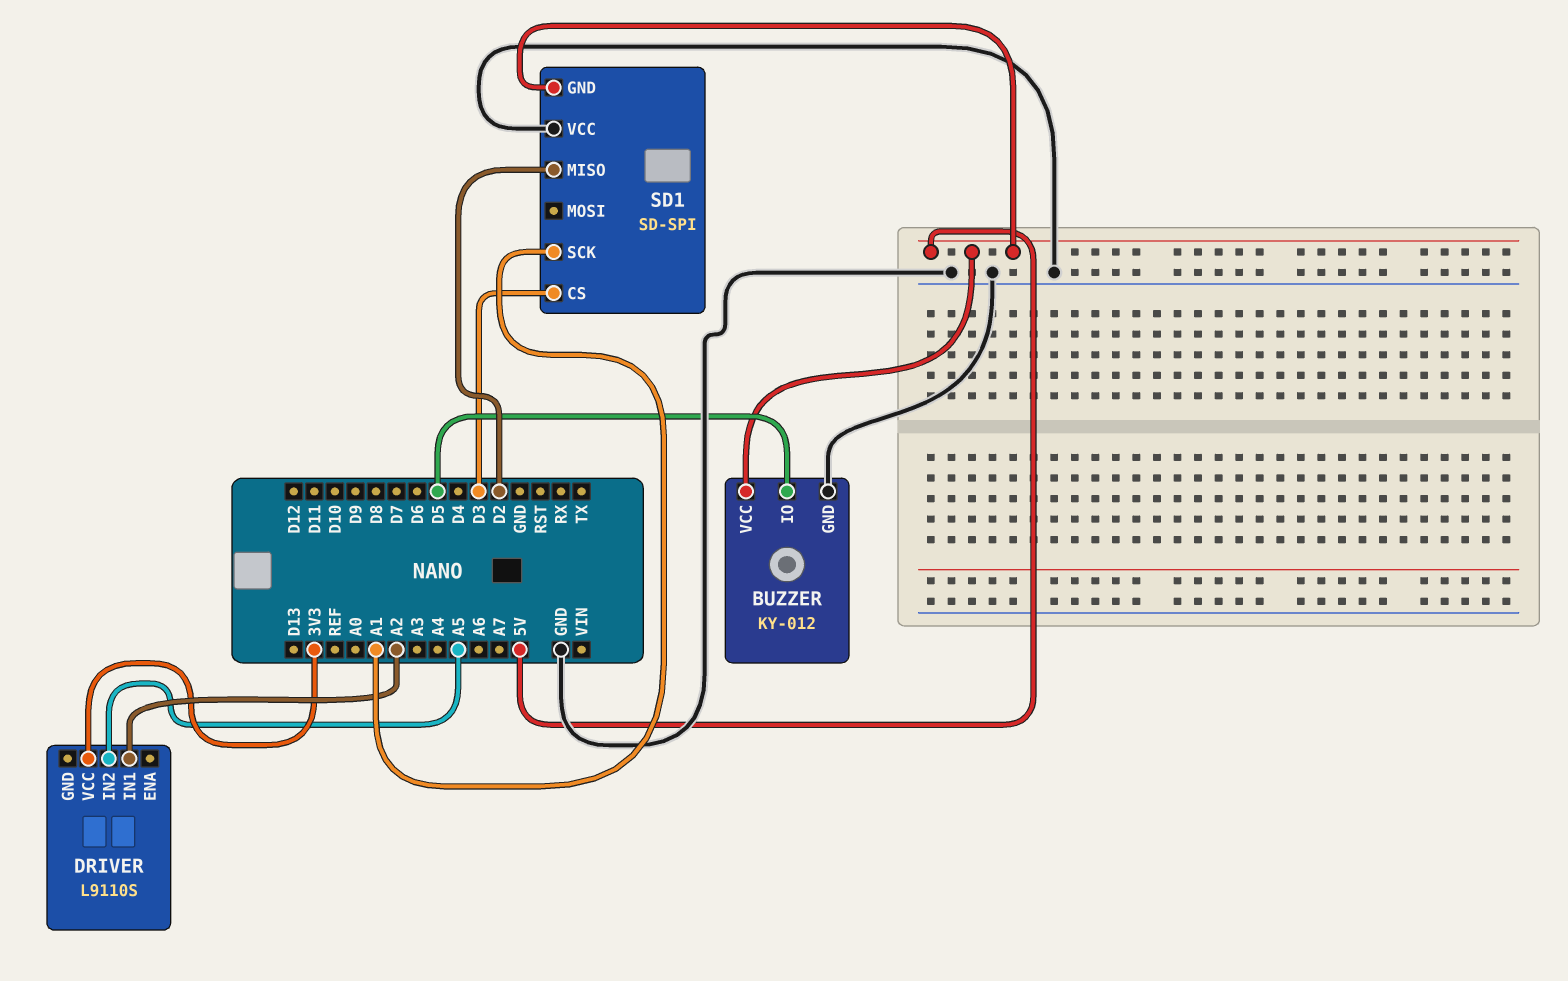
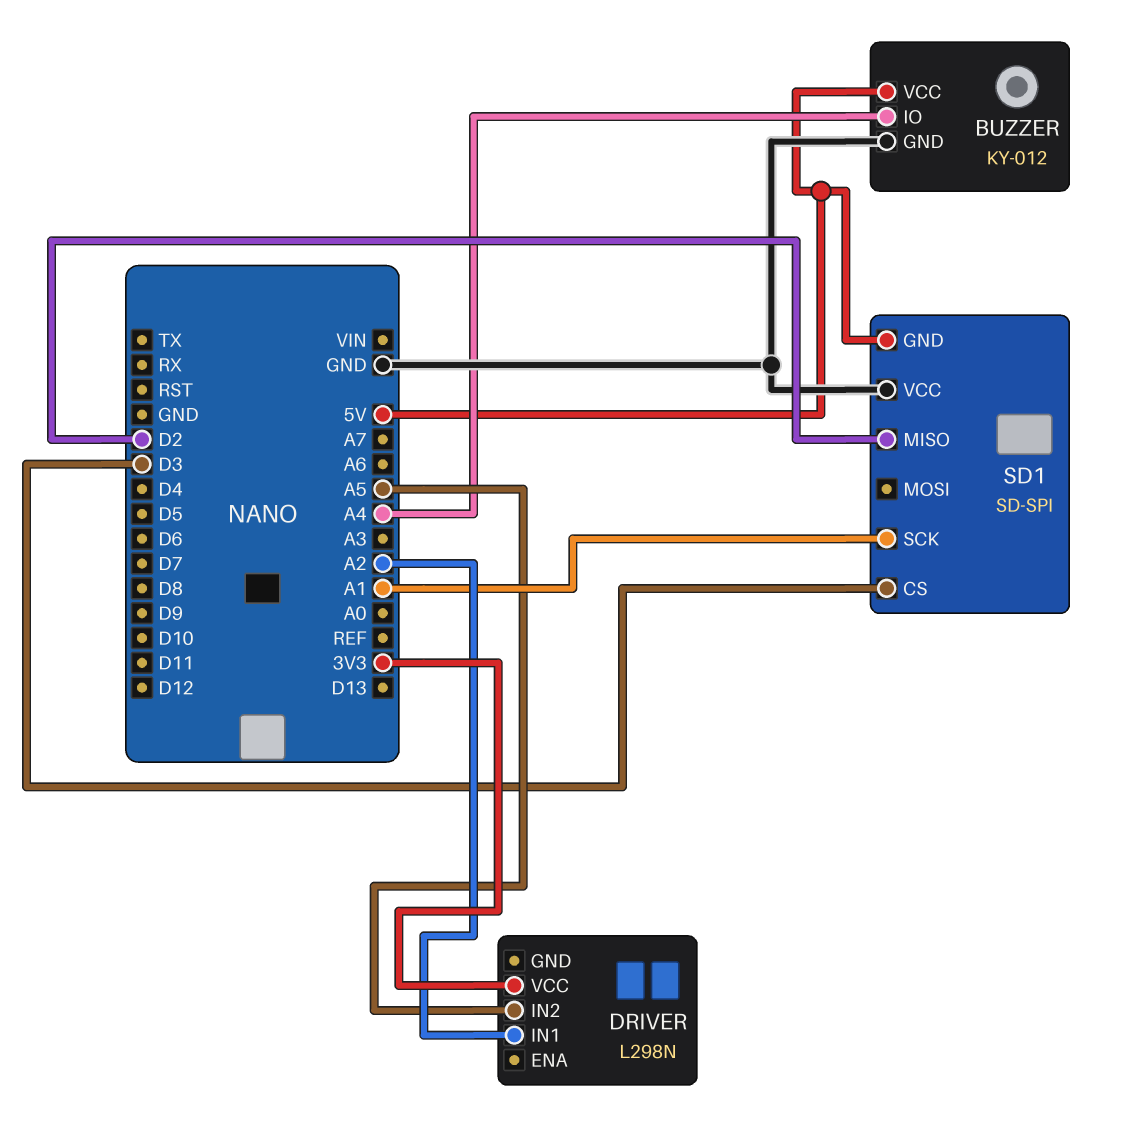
BUZZER pin IO: D5 -> A4
DRIVER: L9110S -> L298N

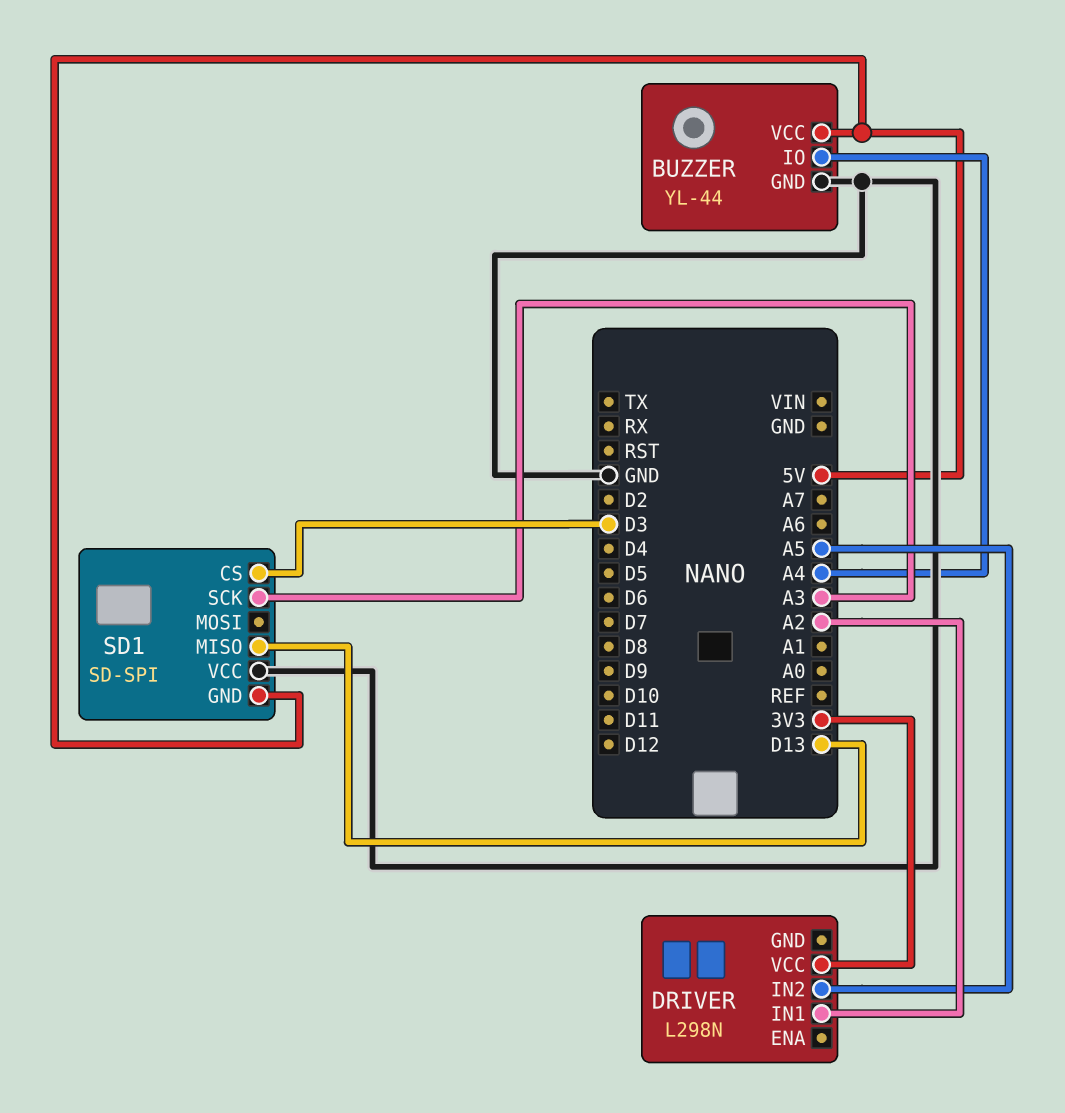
BUZZER: KY-012 -> YL-44
SD1 pin MISO: D2 -> D13
SD1 pin SCK: A1 -> A3

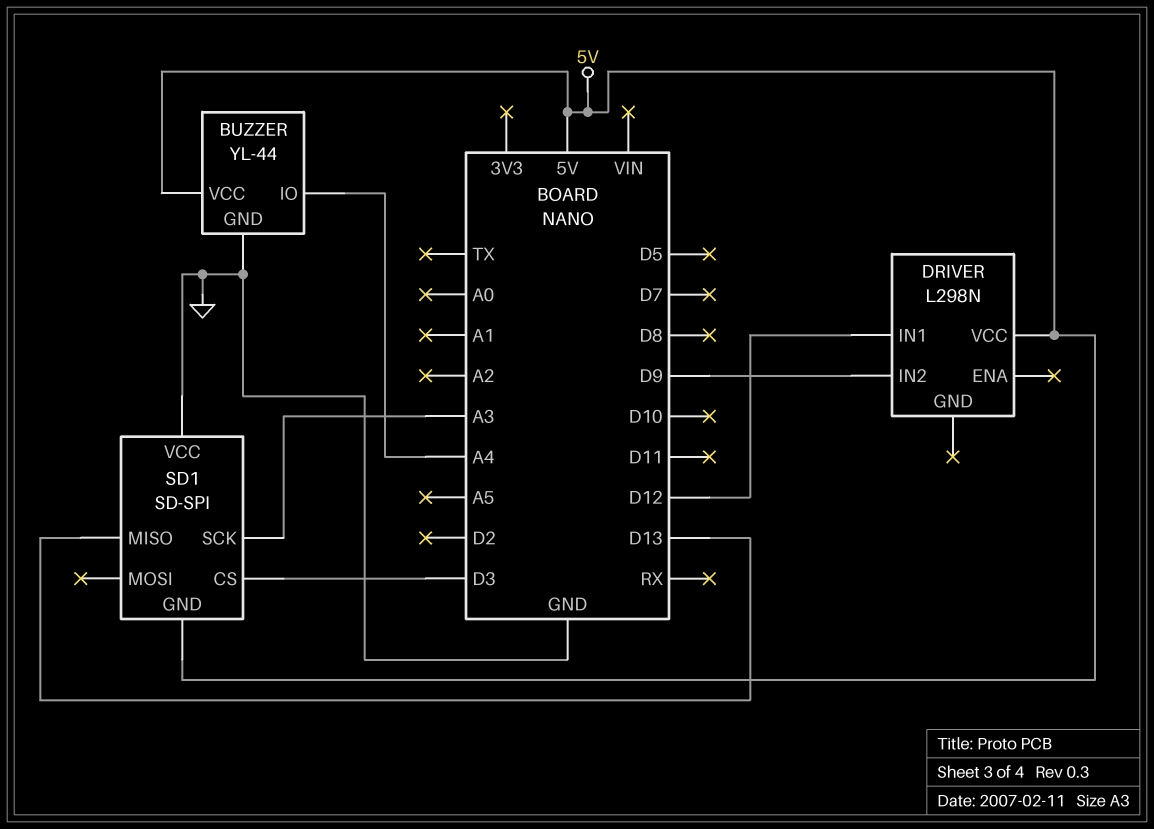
DRIVER pin IN1: A2 -> D12
DRIVER pin IN2: A5 -> D9
DRIVER pin VCC: 3V3 -> 5V

